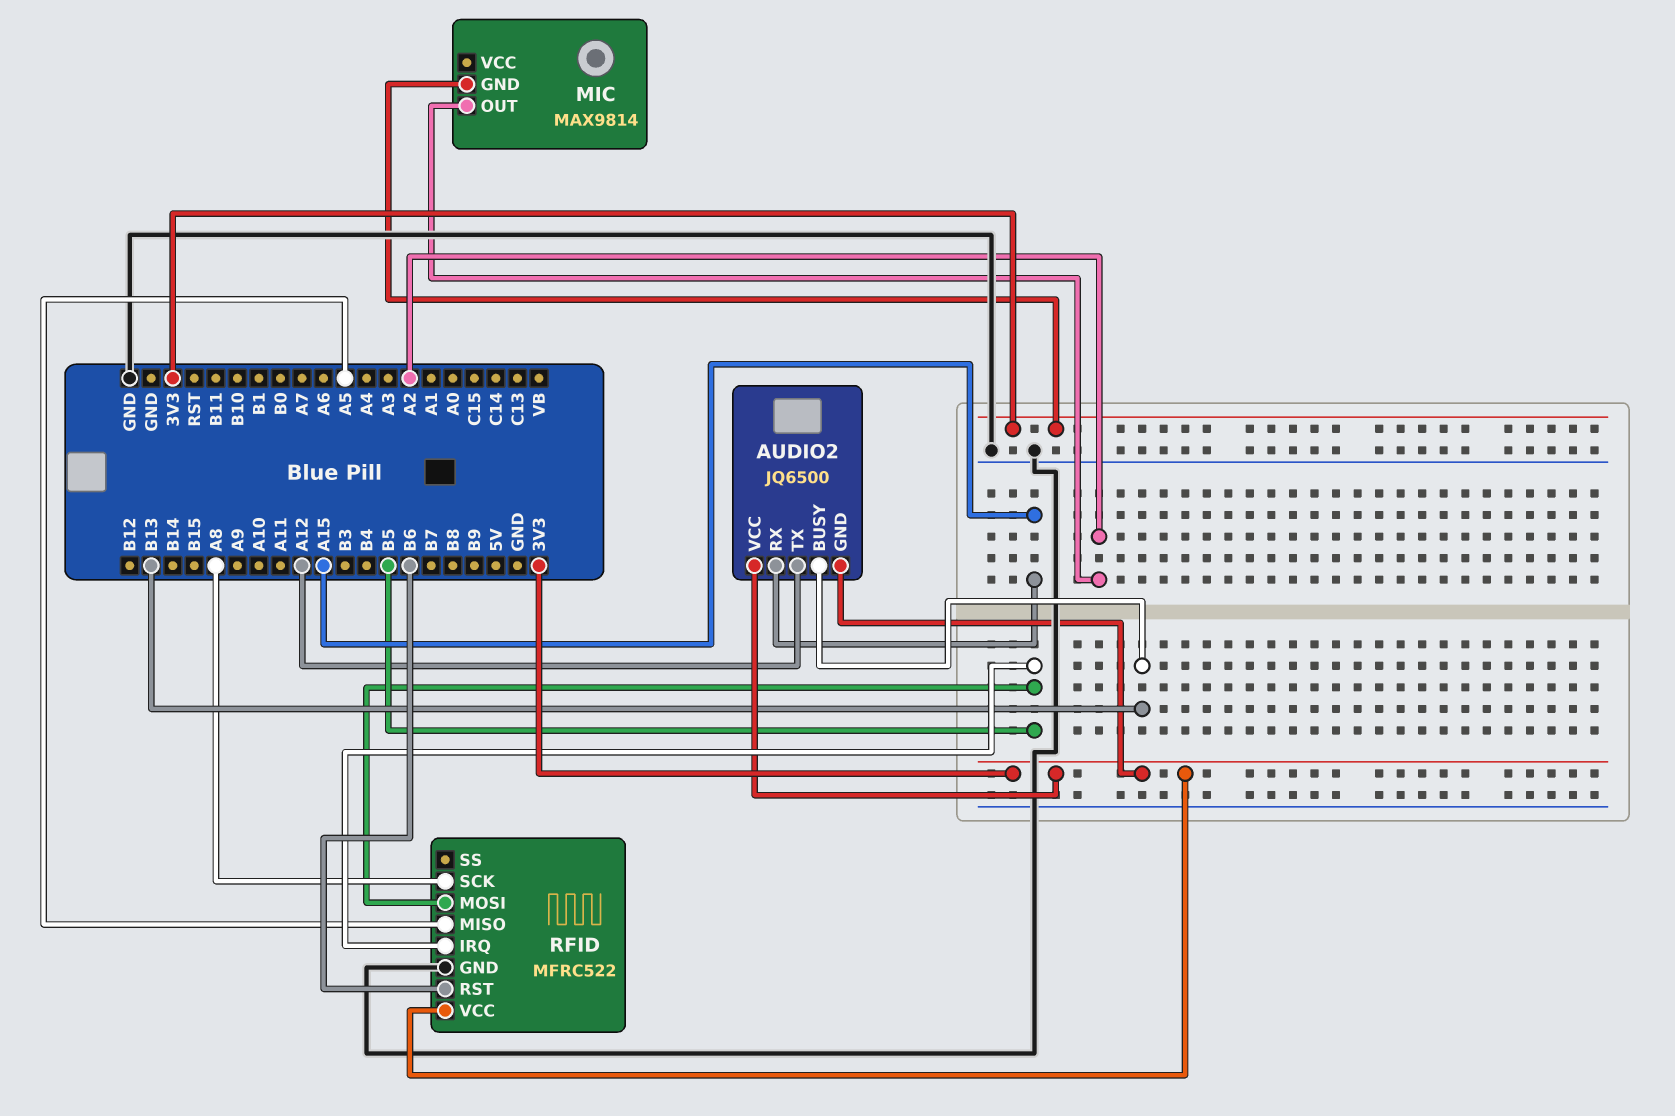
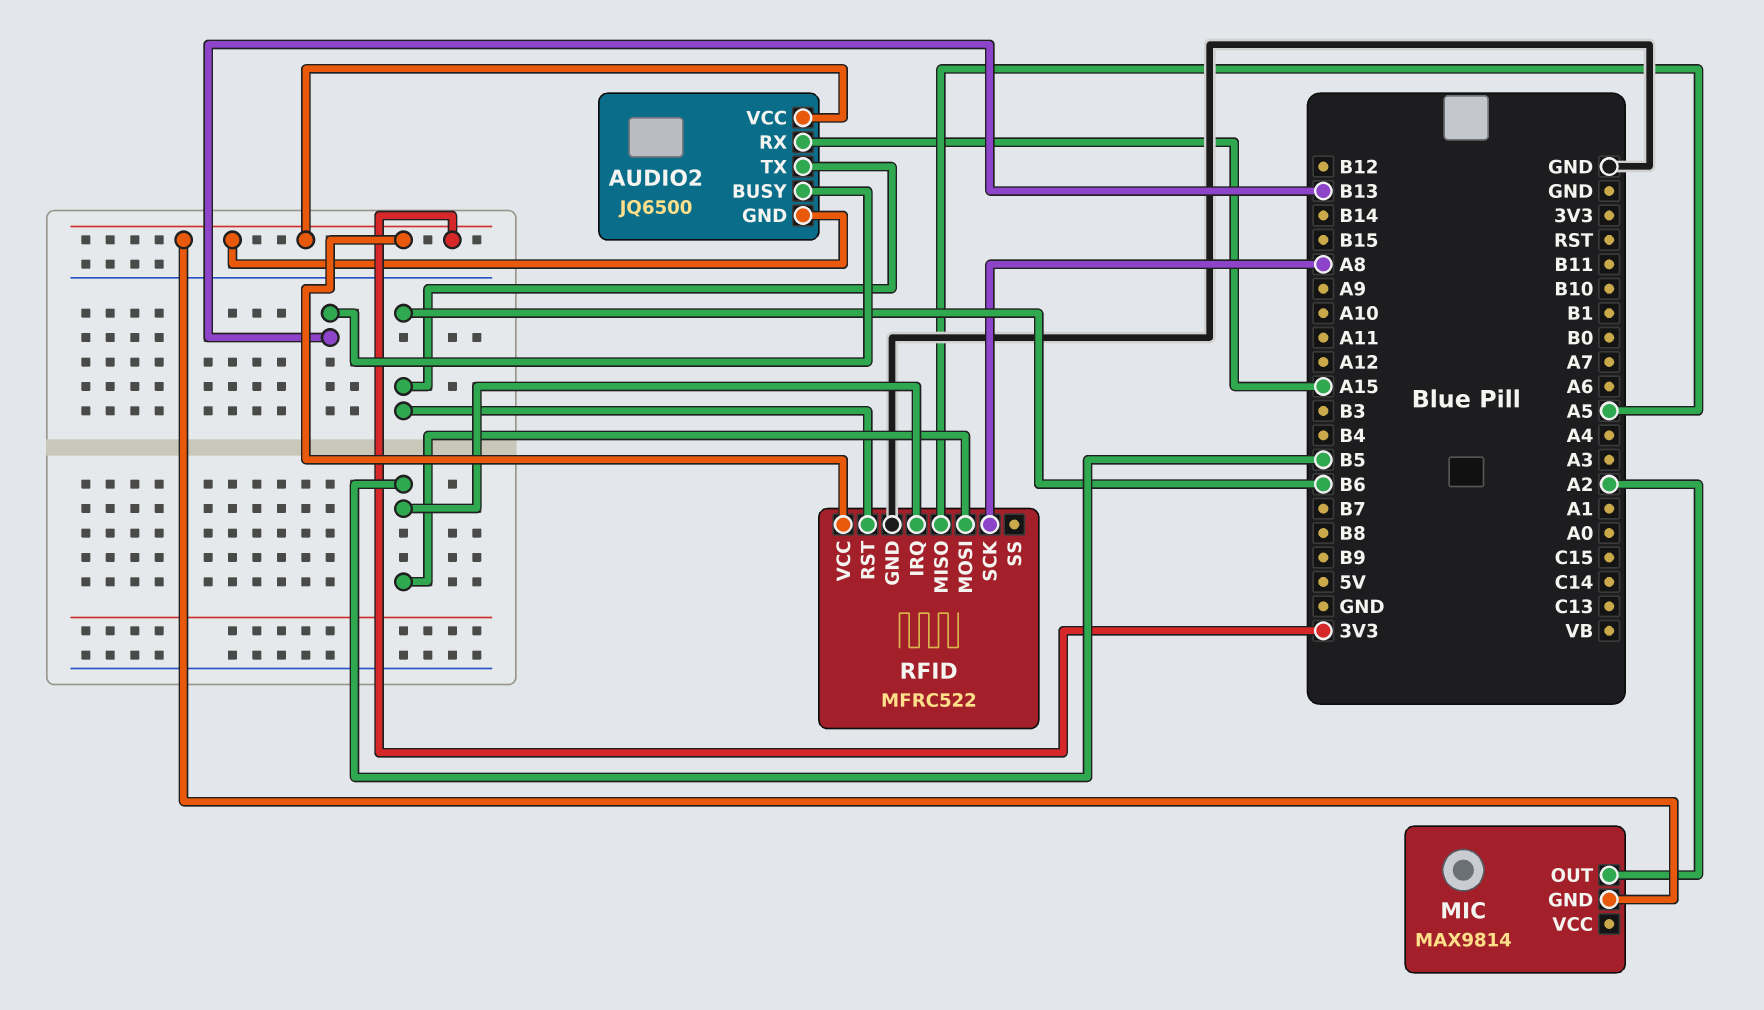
AUDIO2 pin TX: A12 -> B6

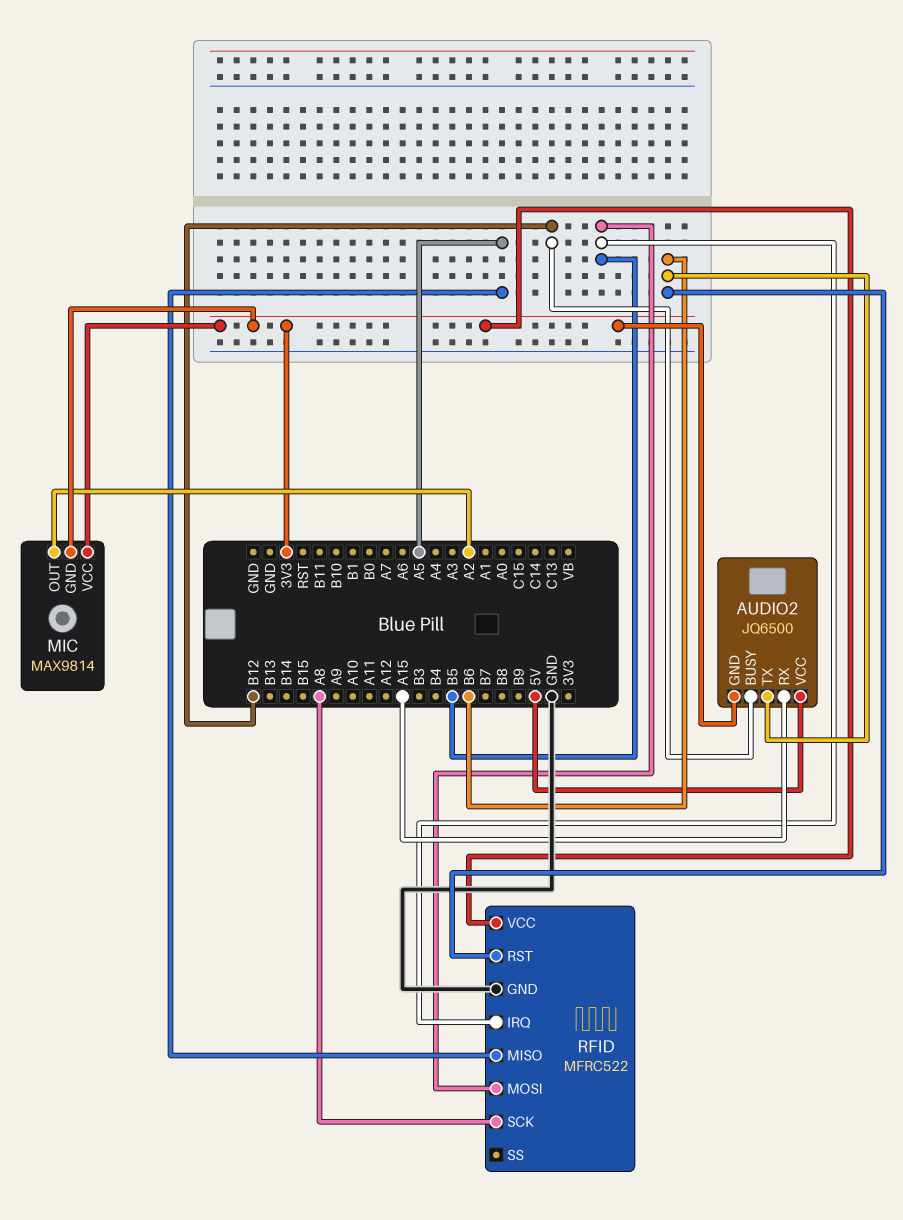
AUDIO2 pin BUSY: B13 -> B12
AUDIO2 pin VCC: 3V3 -> 5V
MIC pin VCC: none -> 3V3

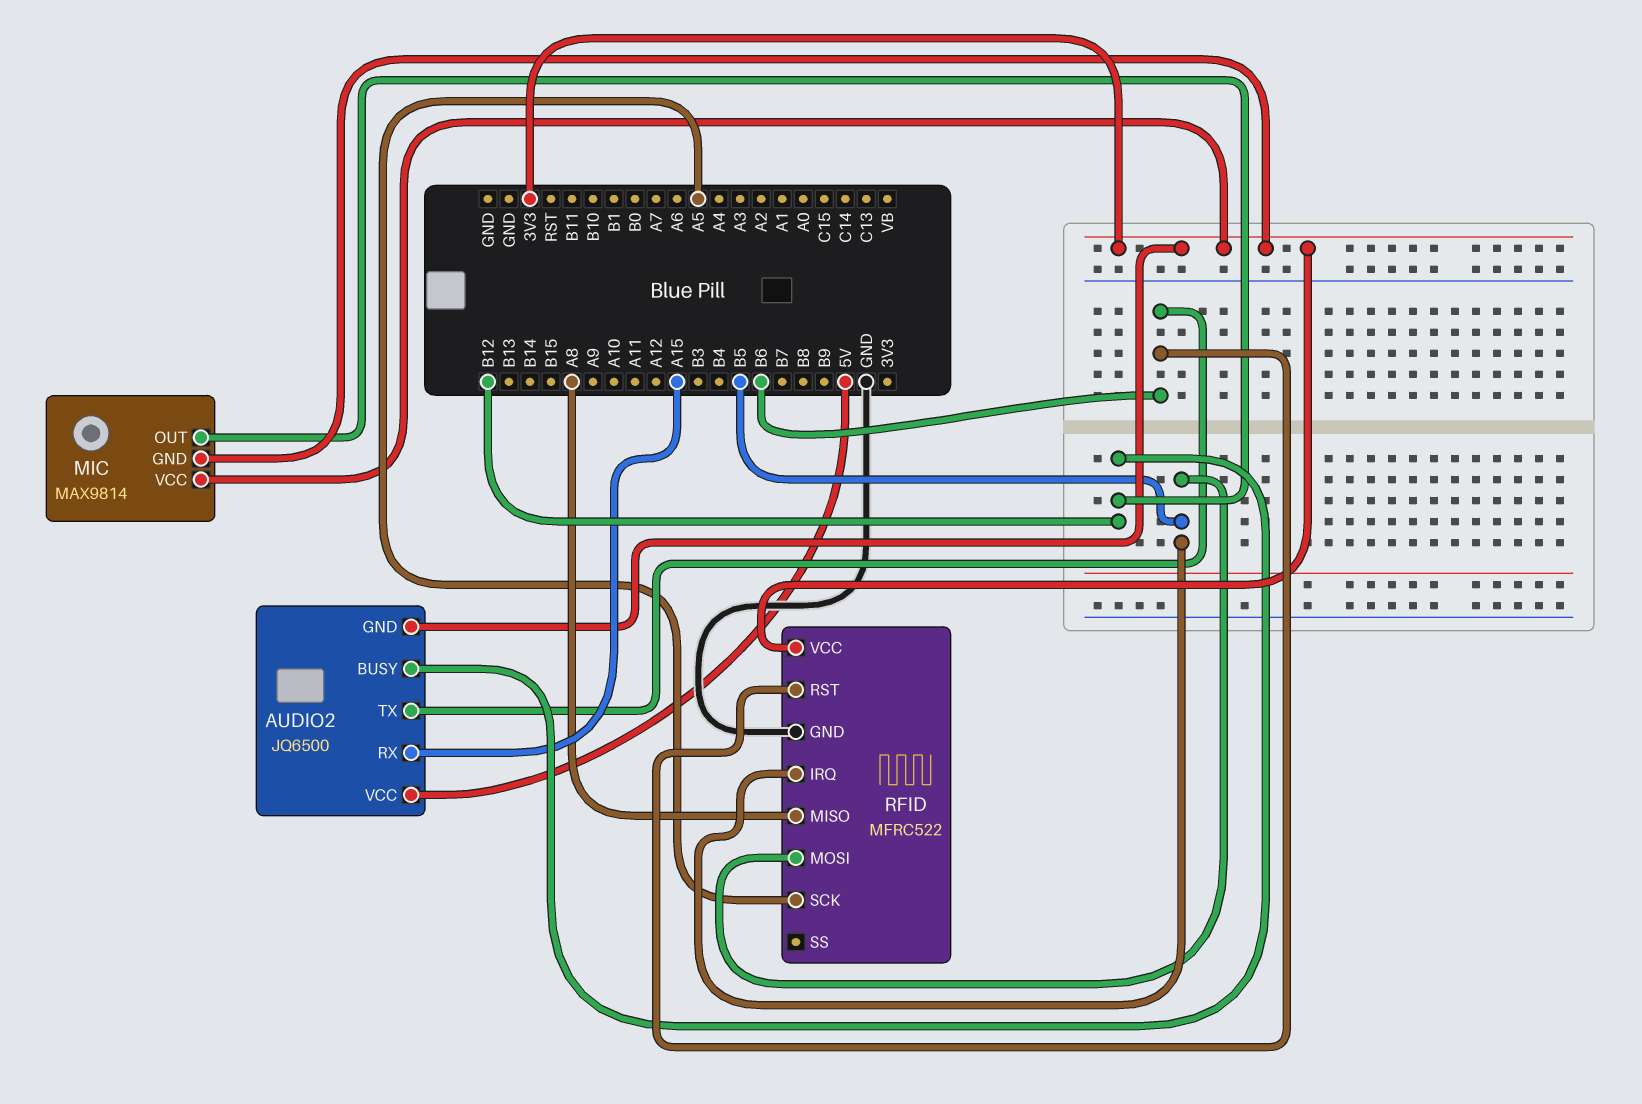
MIC pin OUT: A2 -> B12
RFID pin MISO: A5 -> A8
RFID pin SCK: A8 -> A5

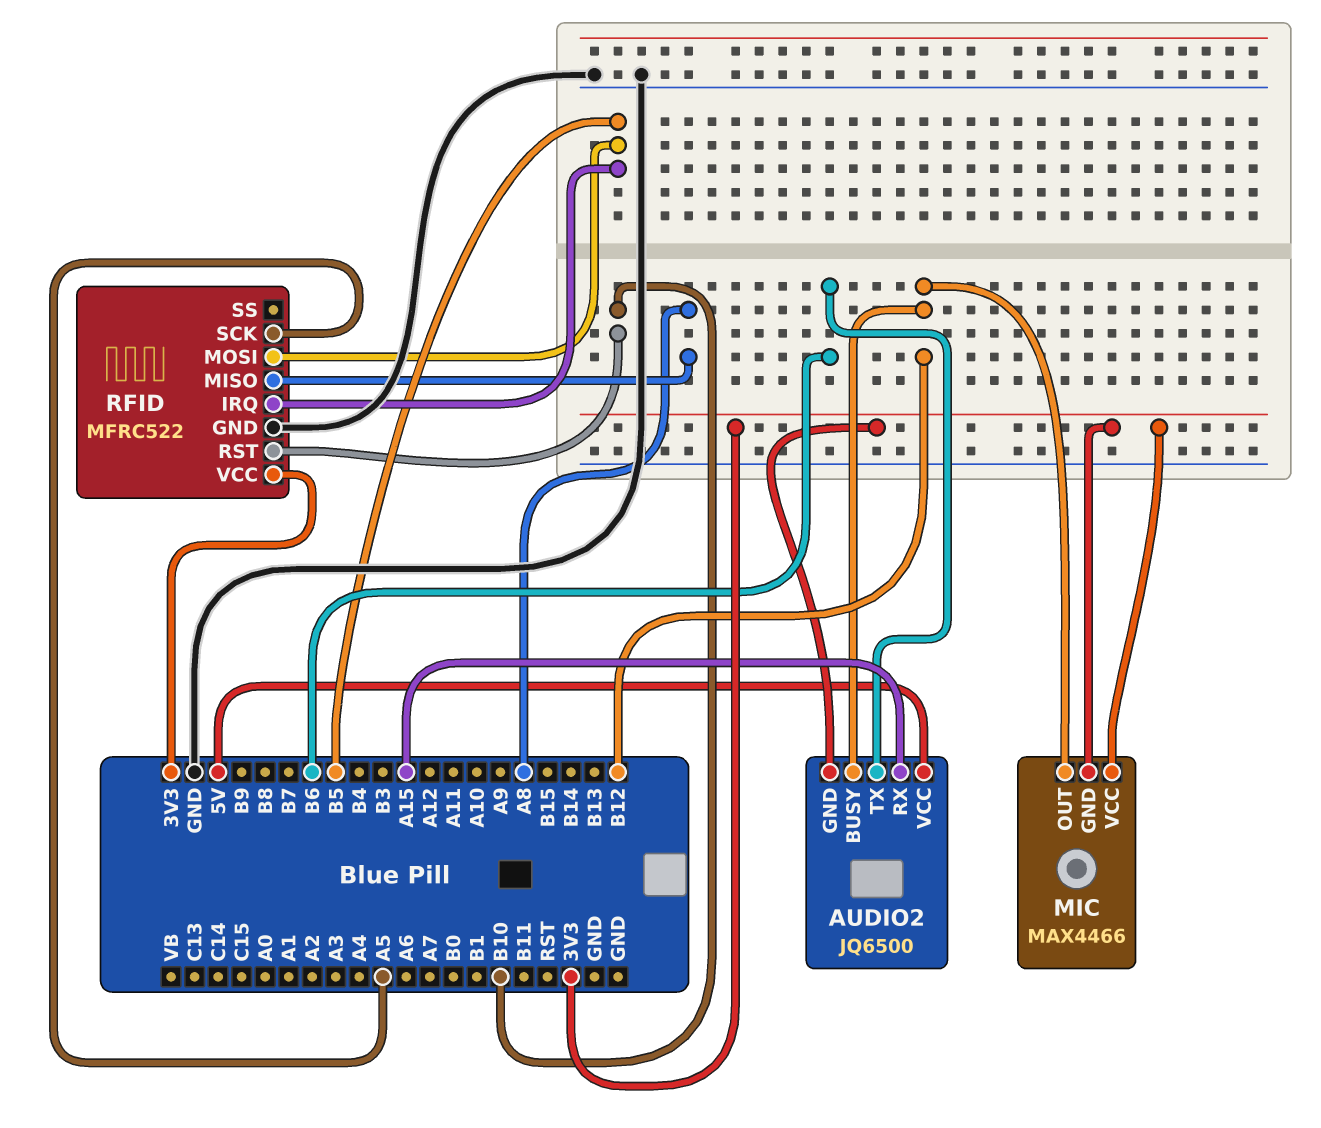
MIC: MAX9814 -> MAX4466
RFID pin RST: B6 -> B10

